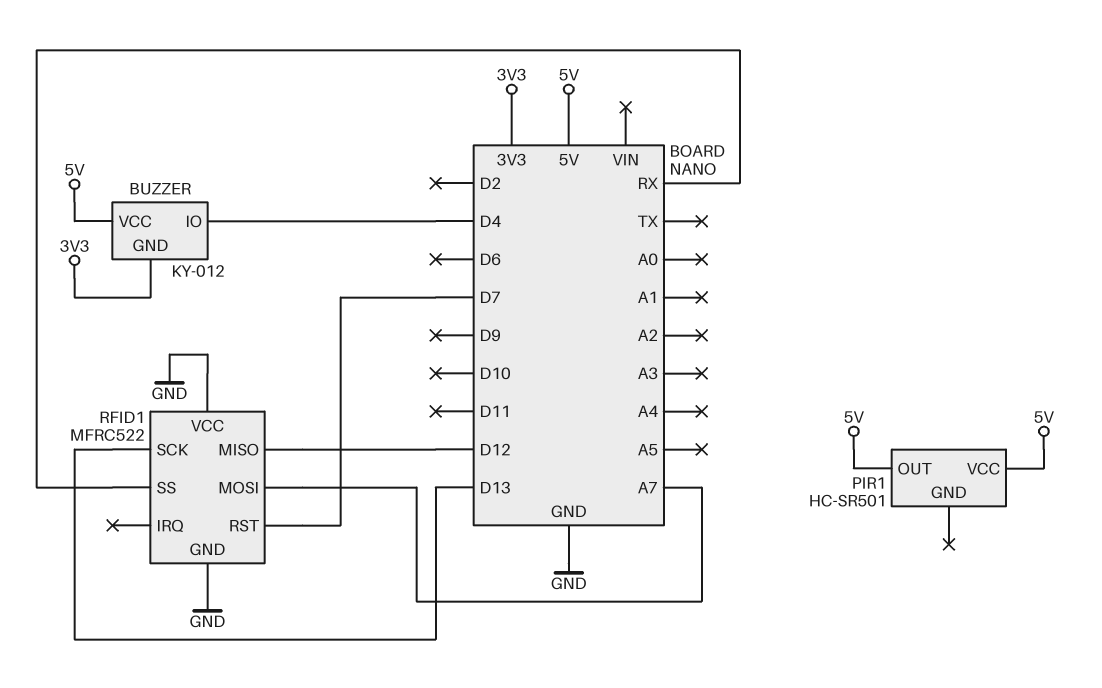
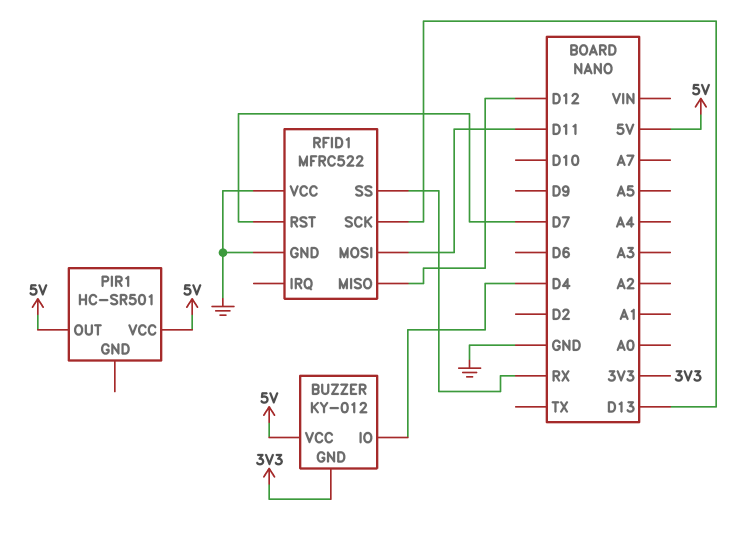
RFID1 pin MOSI: A7 -> D11

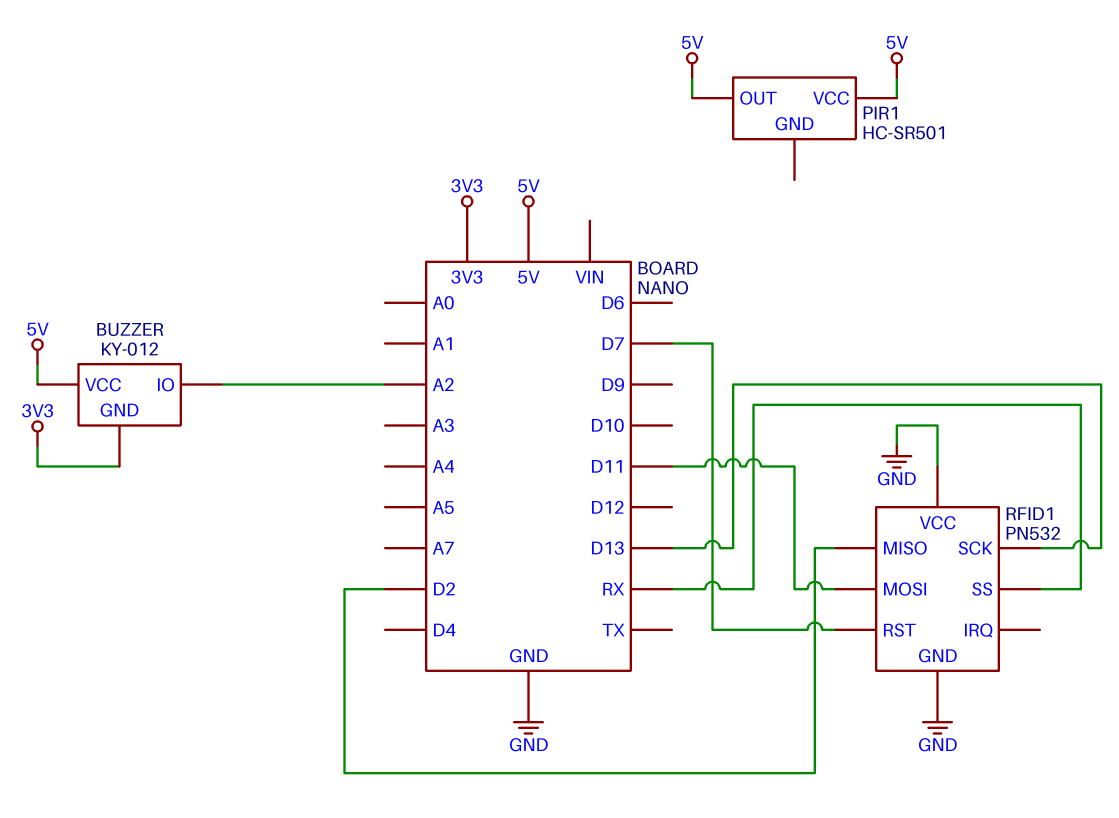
BUZZER pin IO: D4 -> A2
RFID1: MFRC522 -> PN532
RFID1 pin MISO: D12 -> D2

